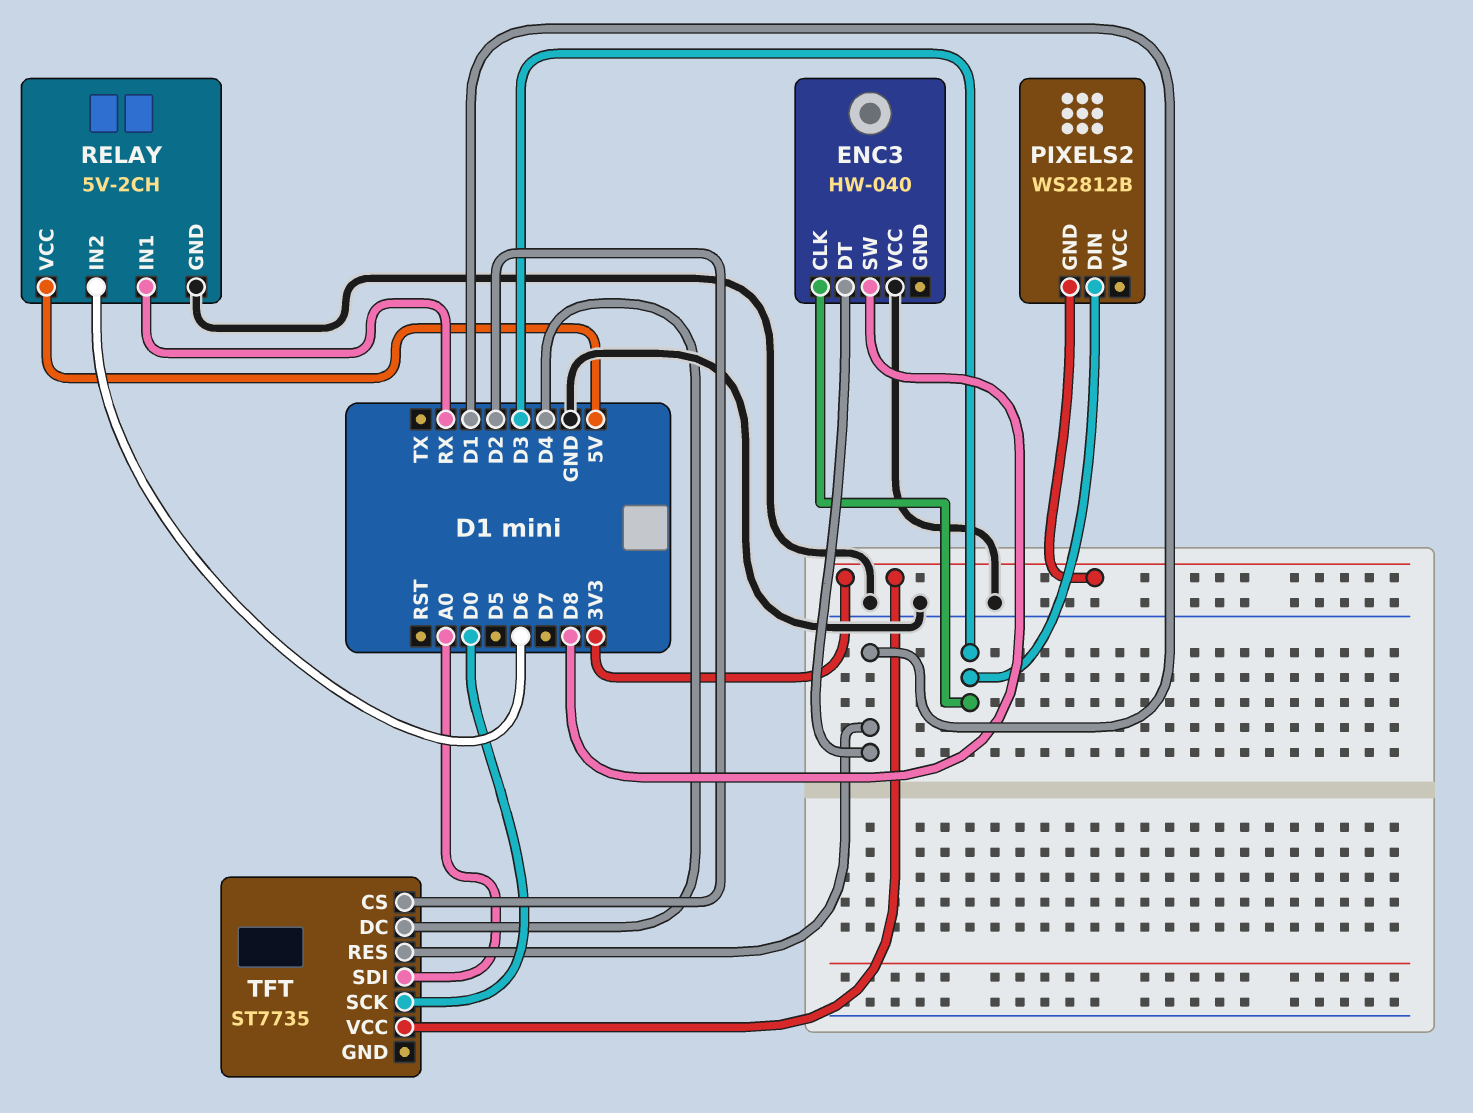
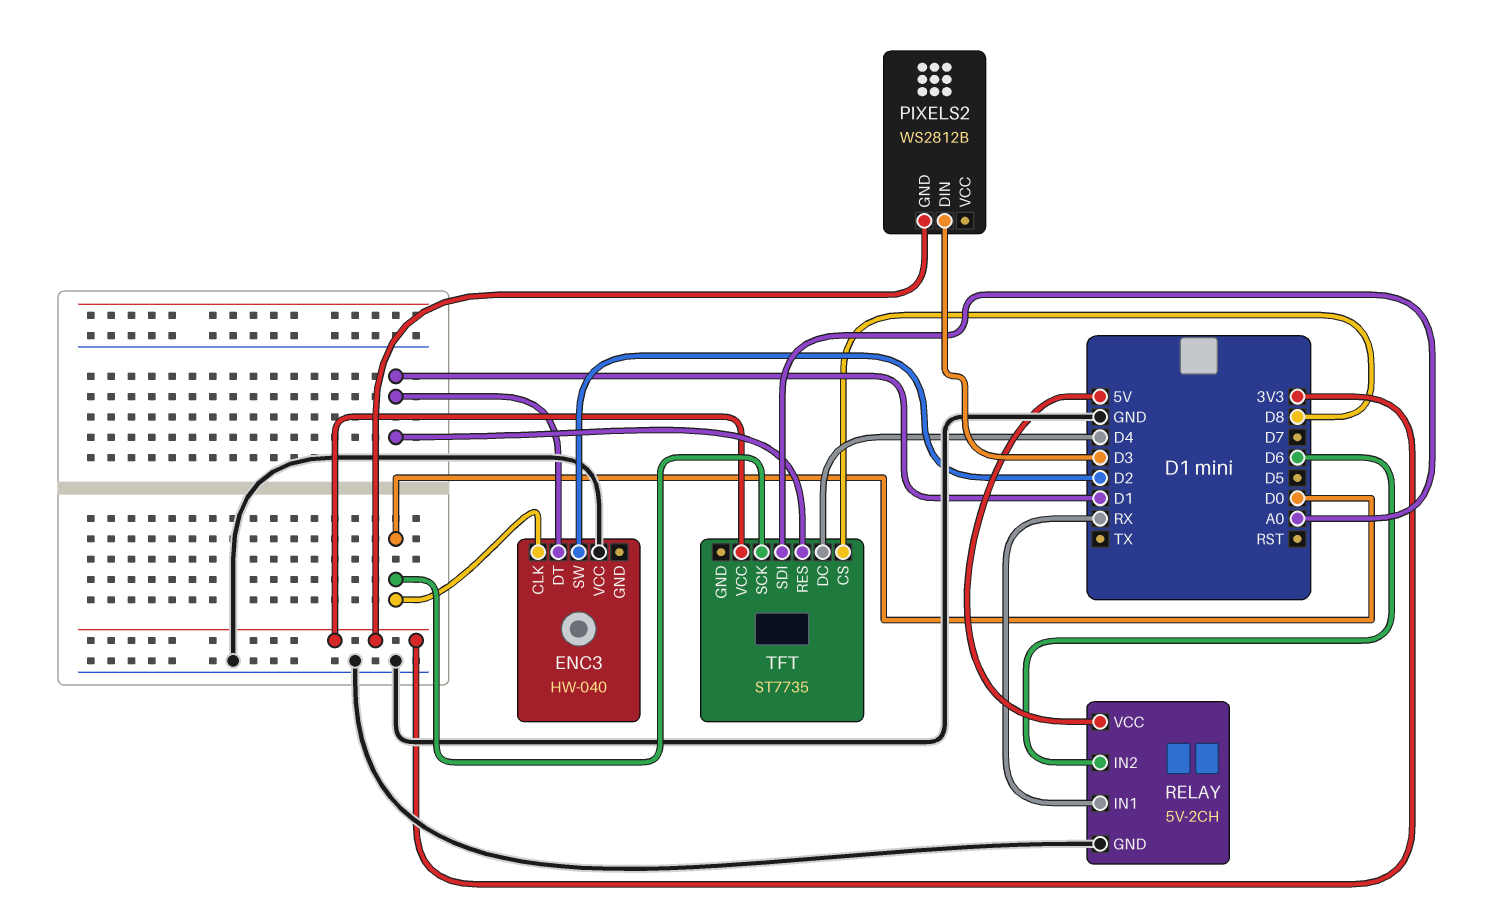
ENC3 pin CLK: D3 -> D0
ENC3 pin SW: D8 -> D2
TFT pin CS: D2 -> D8

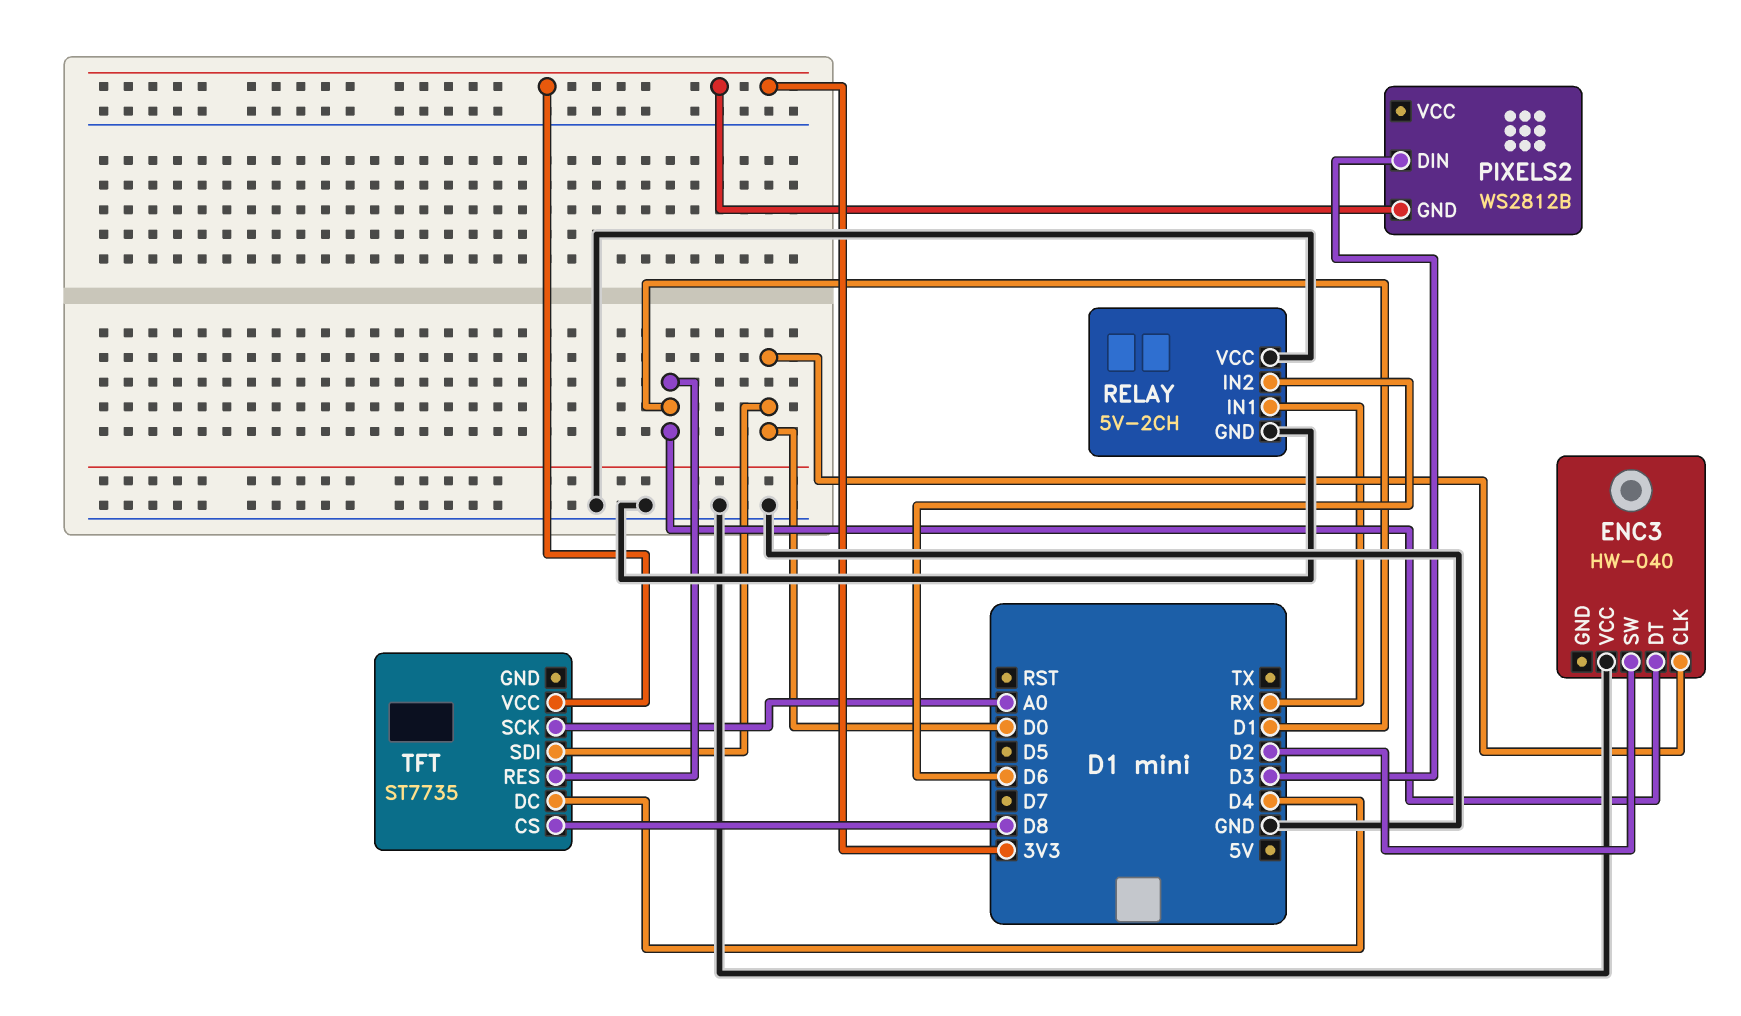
RELAY pin VCC: 5V -> GND
TFT pin SCK: D0 -> A0
TFT pin SDI: A0 -> D0

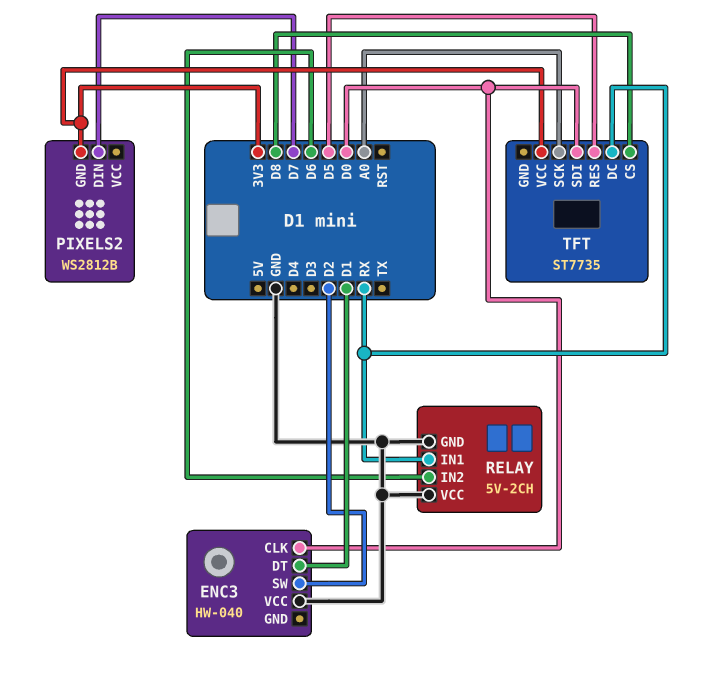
PIXELS2 pin DIN: D3 -> D7
TFT pin DC: D4 -> RX
TFT pin RES: D1 -> D5

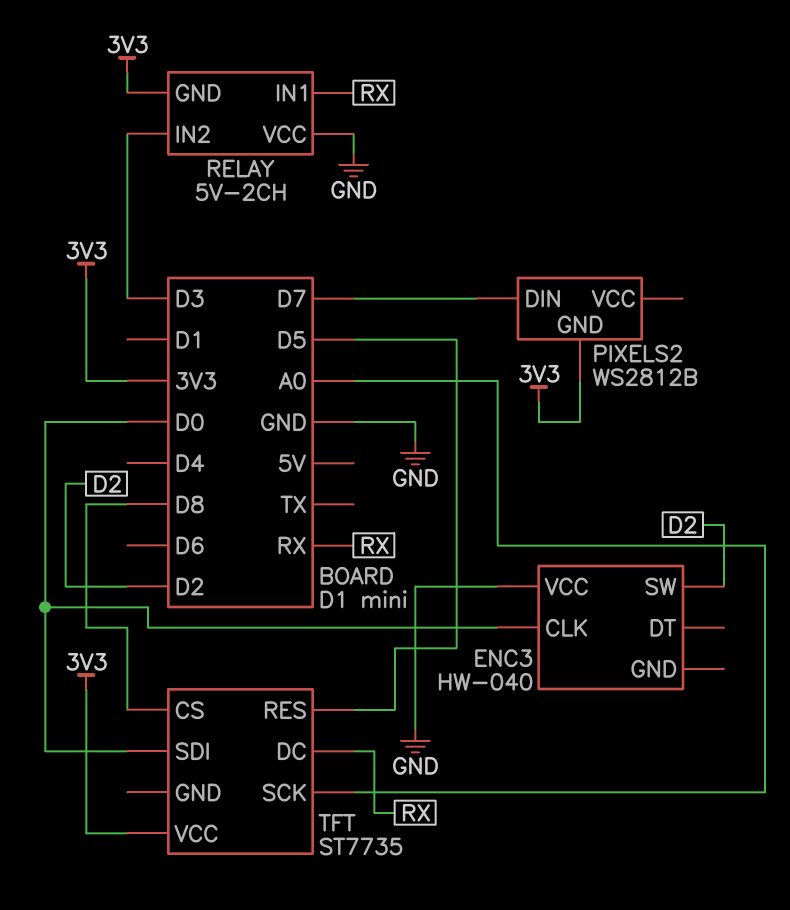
ENC3 pin DT: D1 -> none
RELAY pin GND: GND -> 3V3
RELAY pin IN2: D6 -> D3

